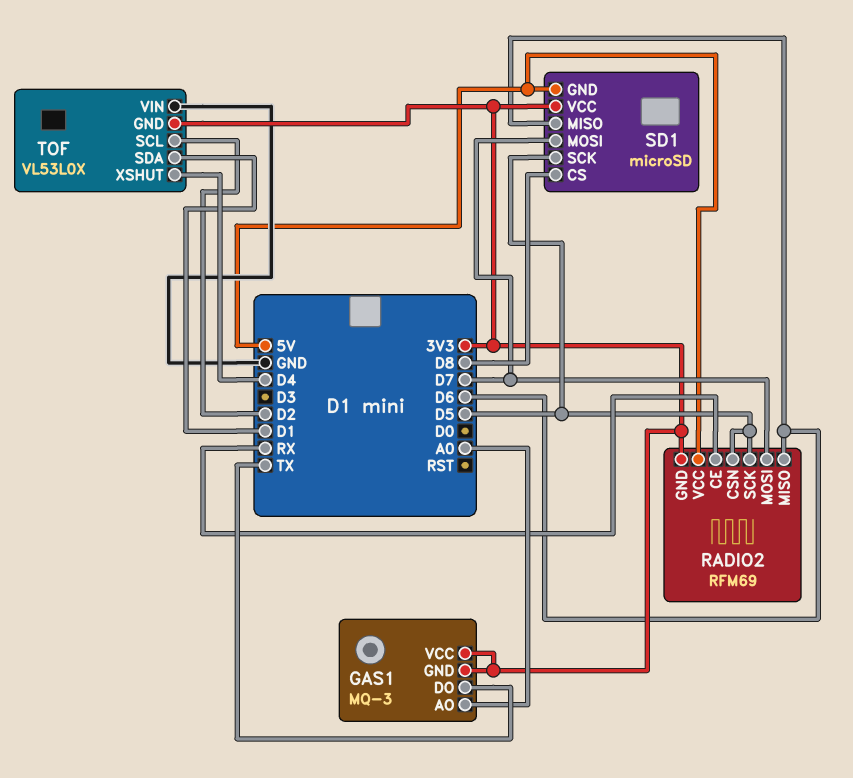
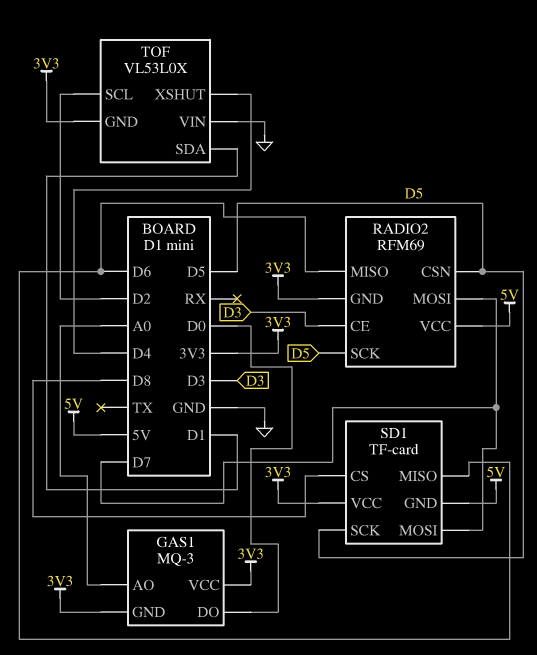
GAS1 pin DO: TX -> D0
RADIO2 pin CE: RX -> D3
SD1: microSD -> TF-card

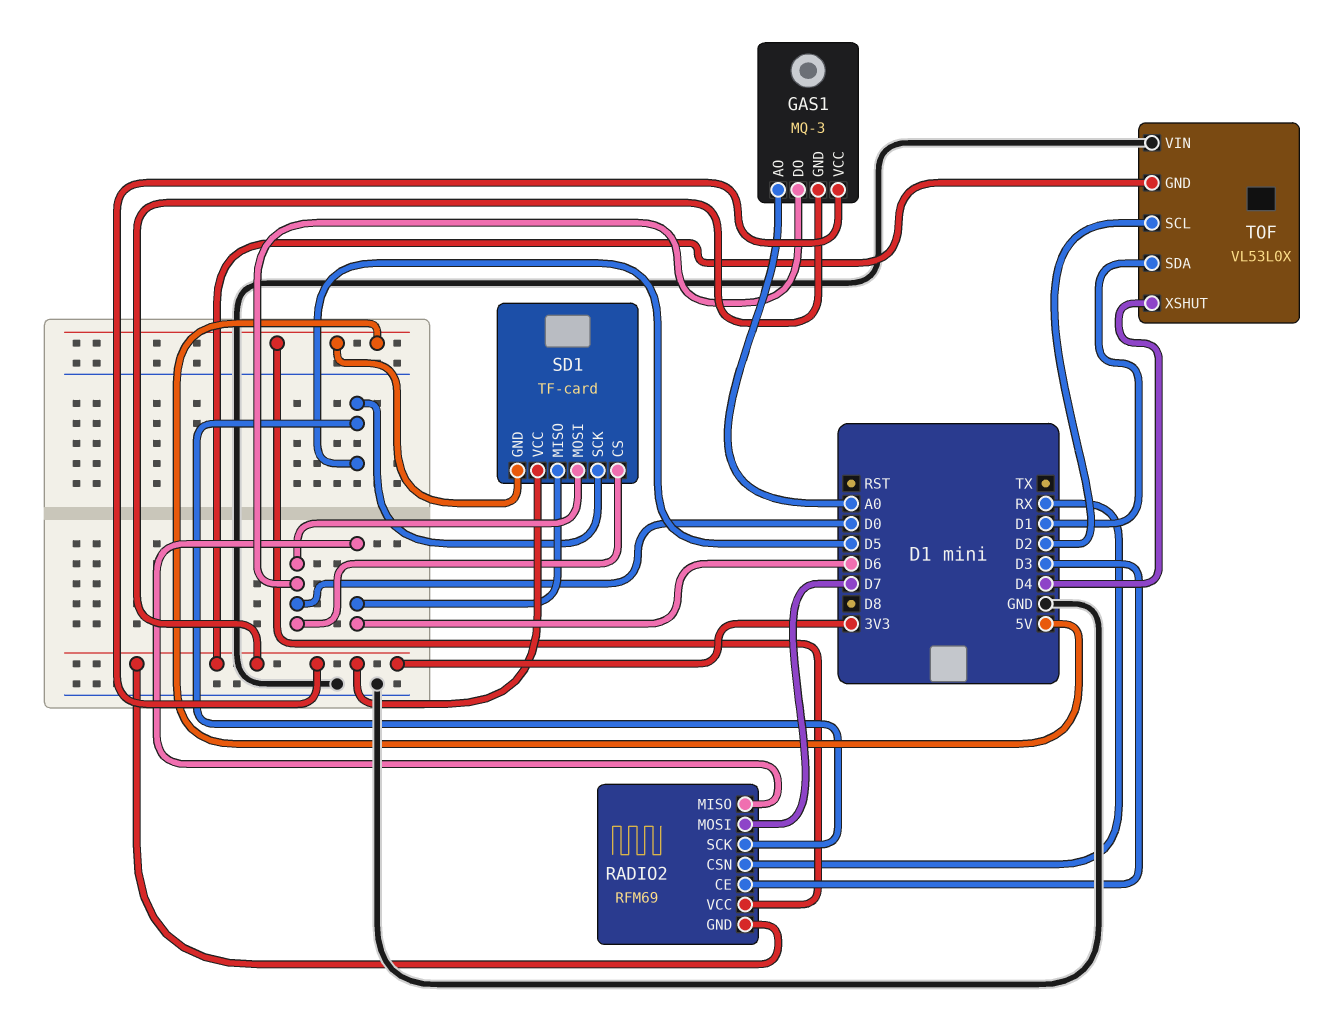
RADIO2 pin CSN: D5 -> RX
SD1 pin CS: D8 -> D0
SD1 pin MOSI: D7 -> D0

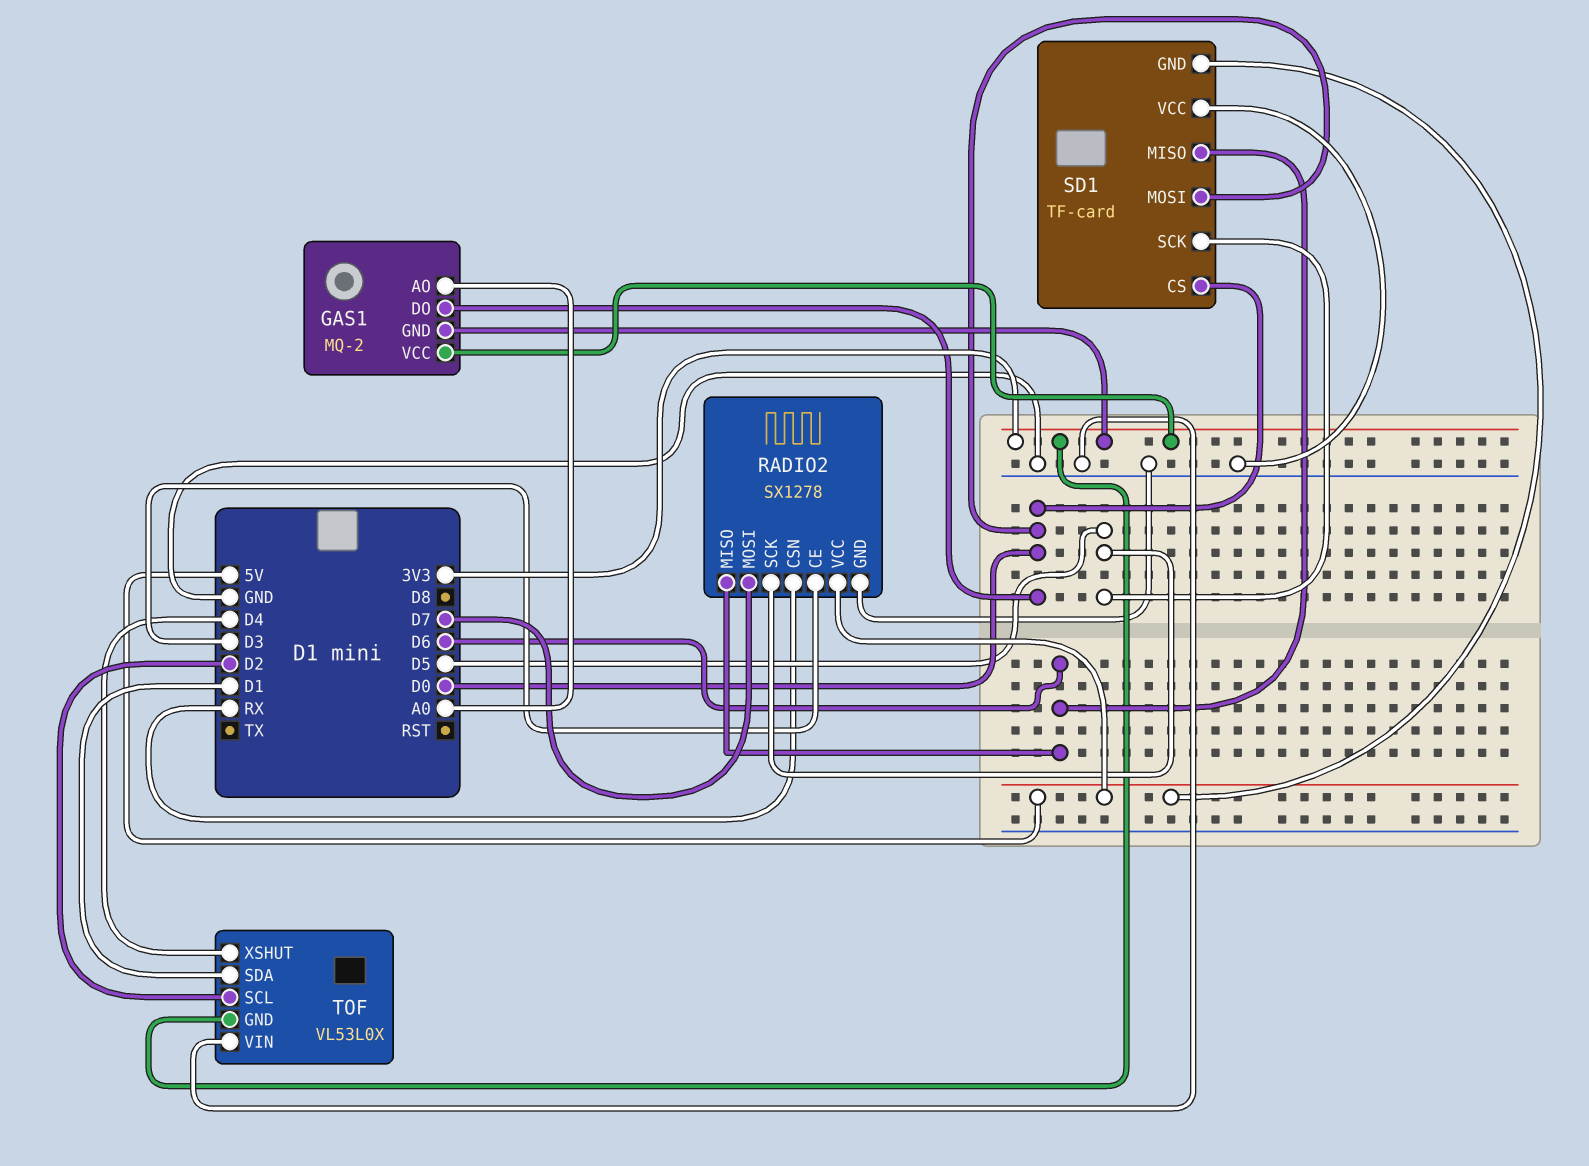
GAS1: MQ-3 -> MQ-2
RADIO2: RFM69 -> SX1278
RADIO2 pin GND: 3V3 -> GND
SD1 pin VCC: 3V3 -> GND

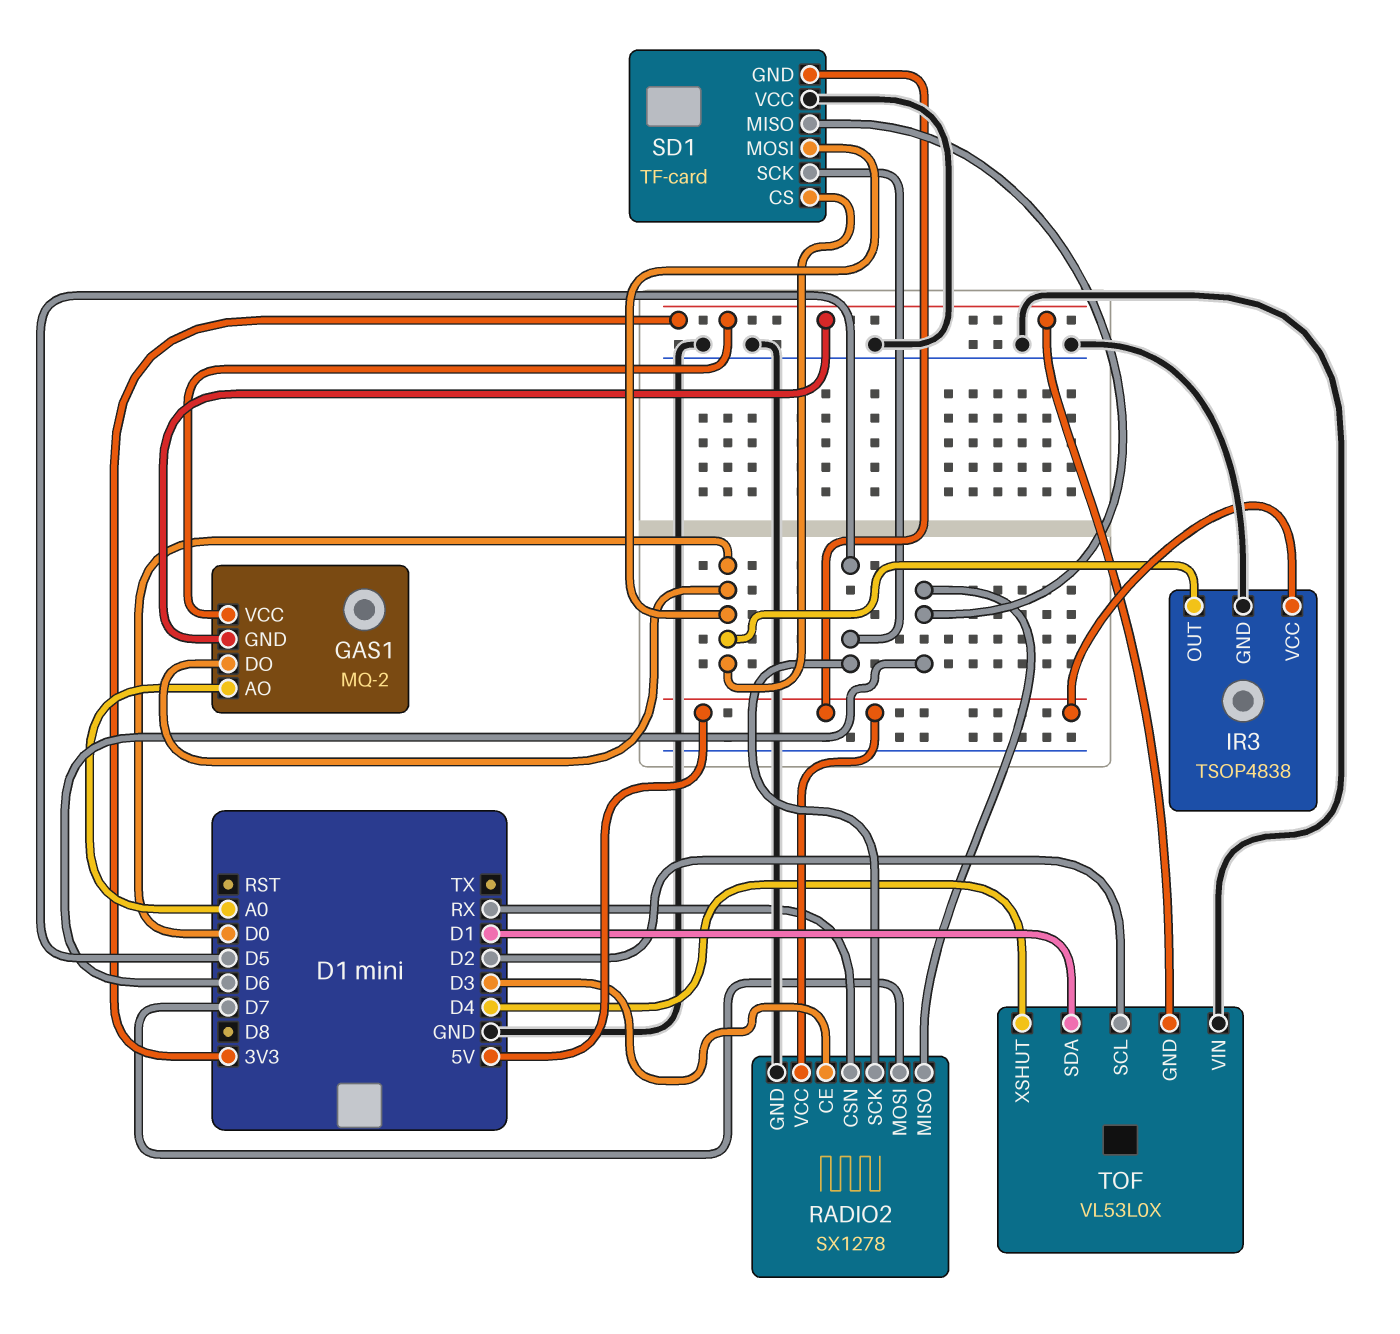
IR3: none -> TSOP4838
IR3 pin GND: none -> GND
IR3 pin OUT: none -> D0
IR3 pin VCC: none -> 5V

